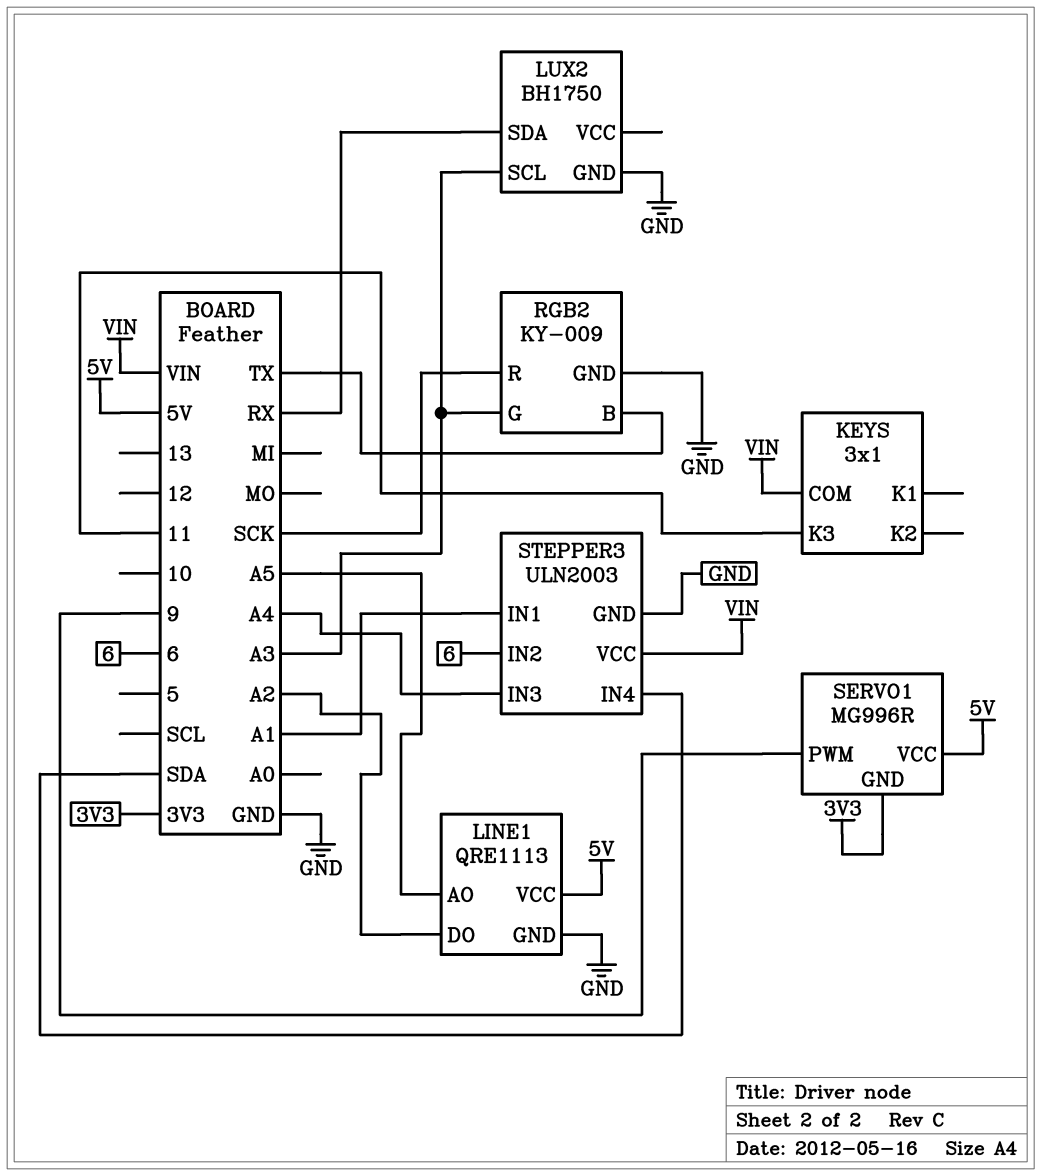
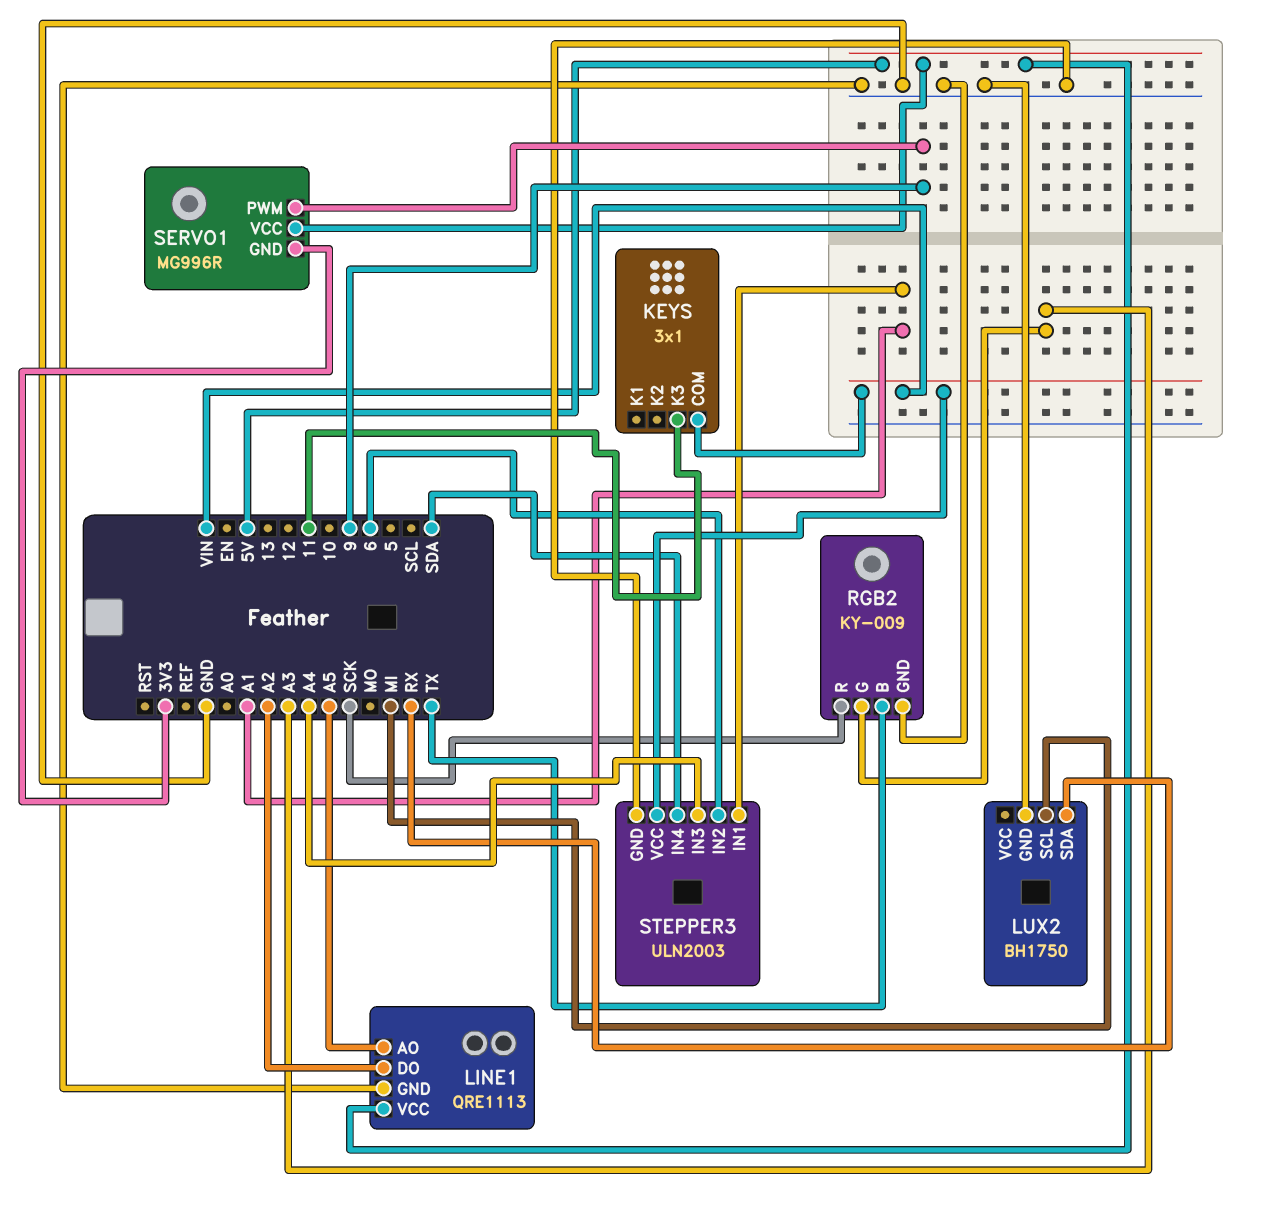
LUX2 pin SCL: A3 -> MI

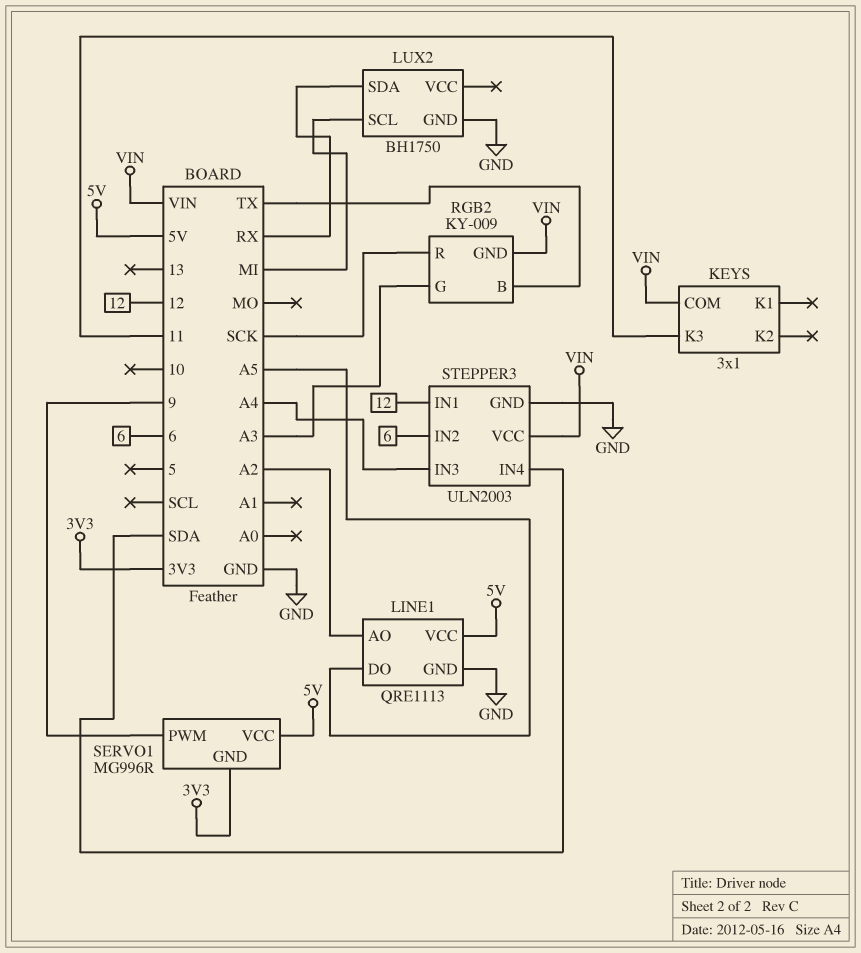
LINE1 pin AO: A5 -> A2
LINE1 pin DO: A2 -> A5
RGB2 pin GND: GND -> VIN
STEPPER3 pin IN1: A1 -> 12

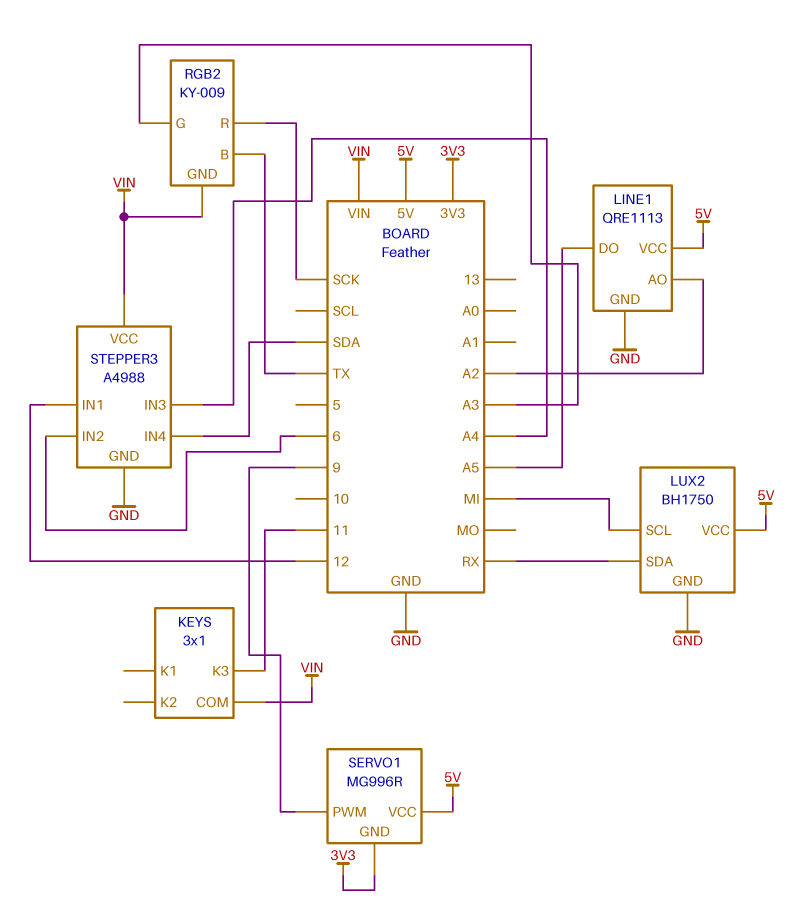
LUX2 pin VCC: none -> 5V
STEPPER3: ULN2003 -> A4988

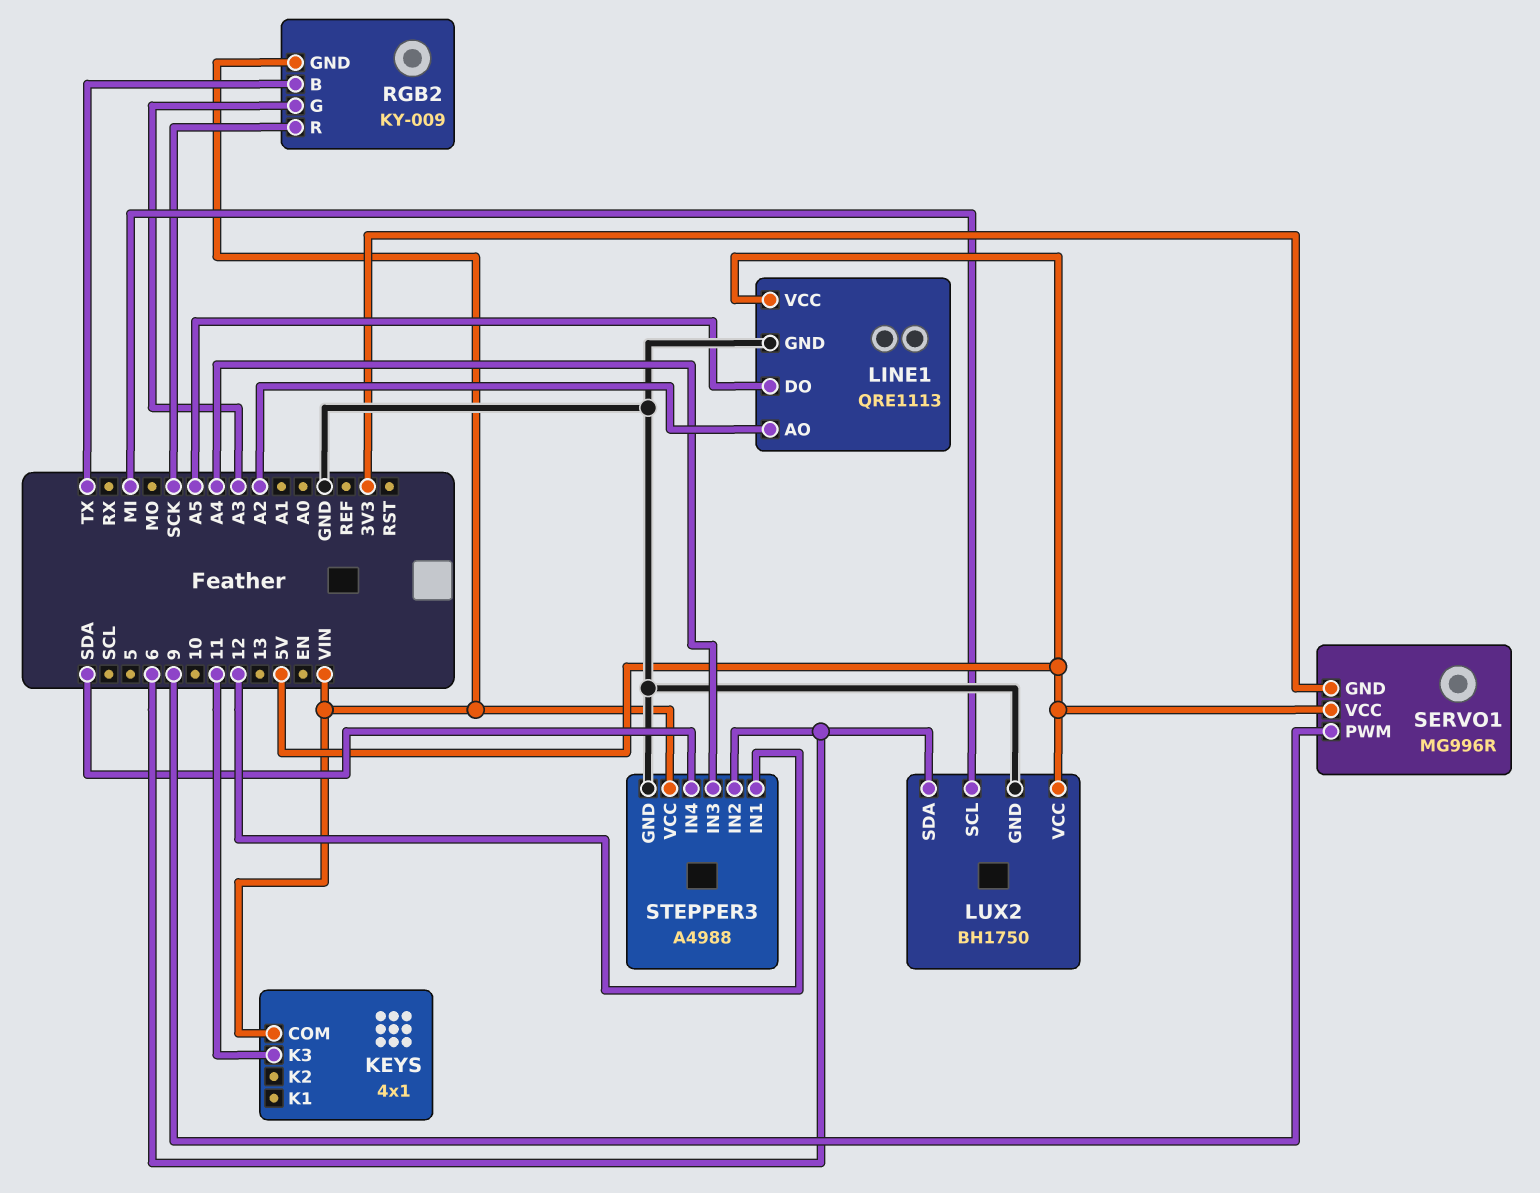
KEYS: 3x1 -> 4x1
LUX2 pin SDA: RX -> 6

